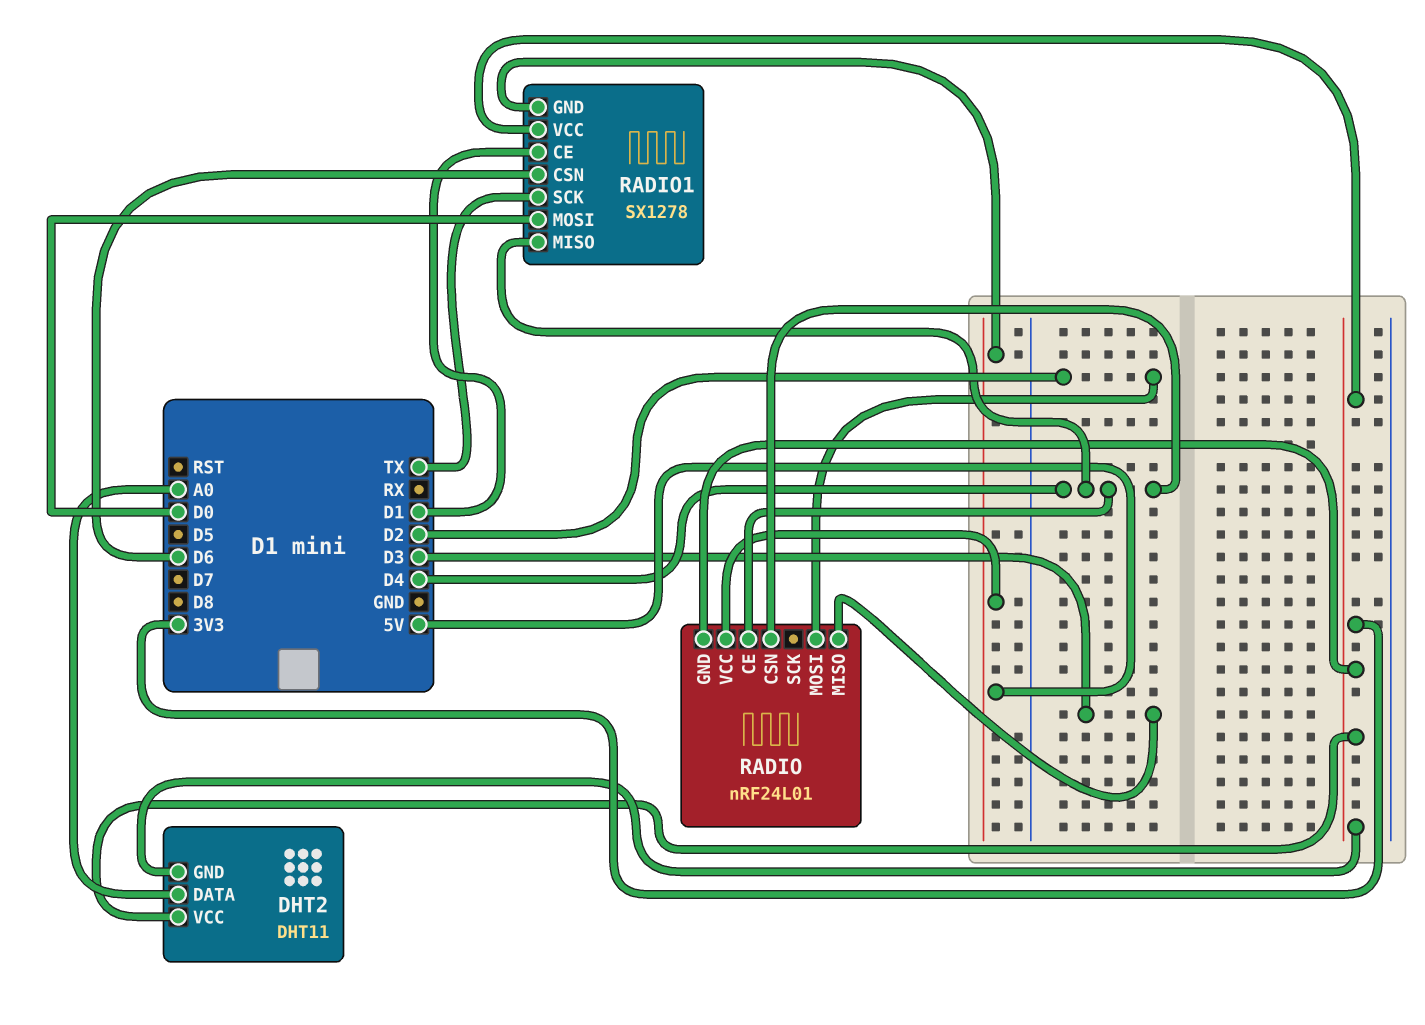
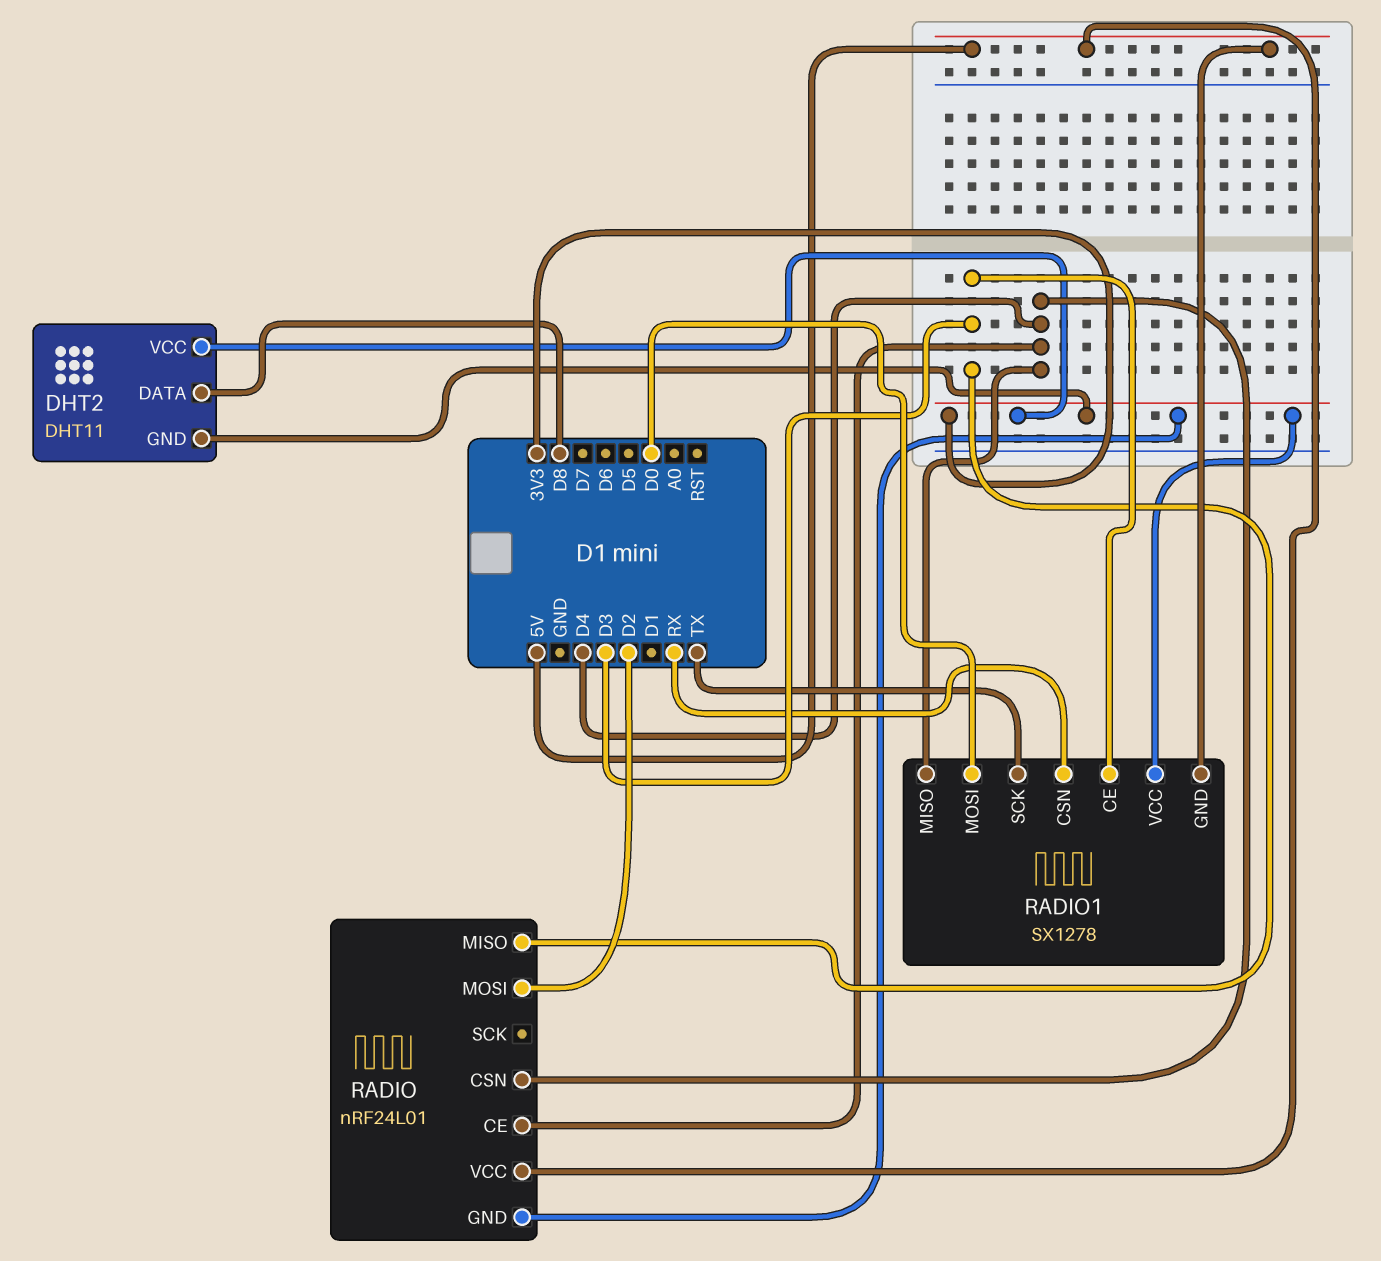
DHT2 pin DATA: A0 -> D8
RADIO1 pin CE: D1 -> D3
RADIO1 pin CSN: D6 -> RX

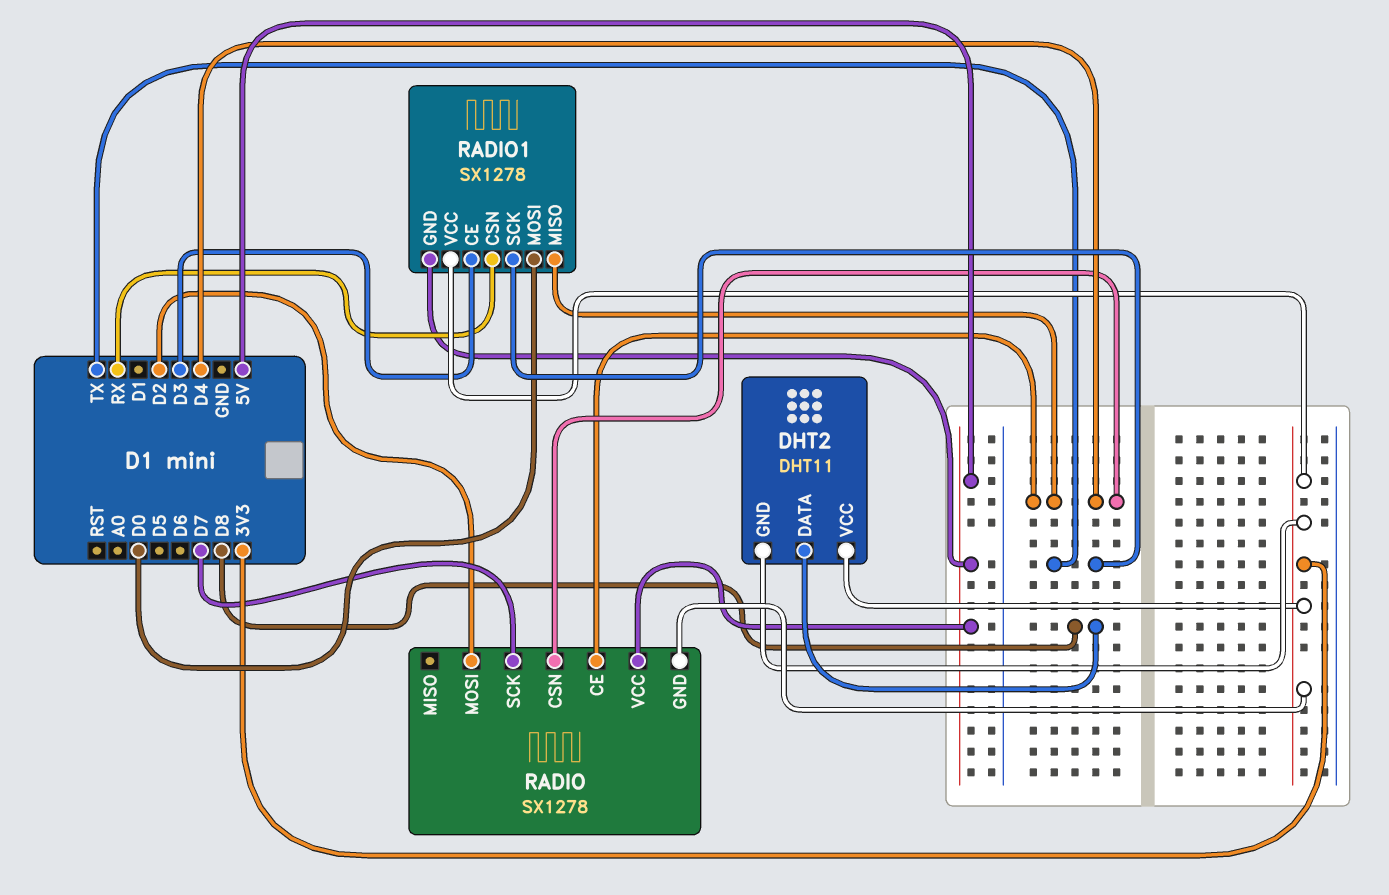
RADIO: nRF24L01 -> SX1278
RADIO pin MISO: D3 -> none
RADIO pin SCK: none -> D7

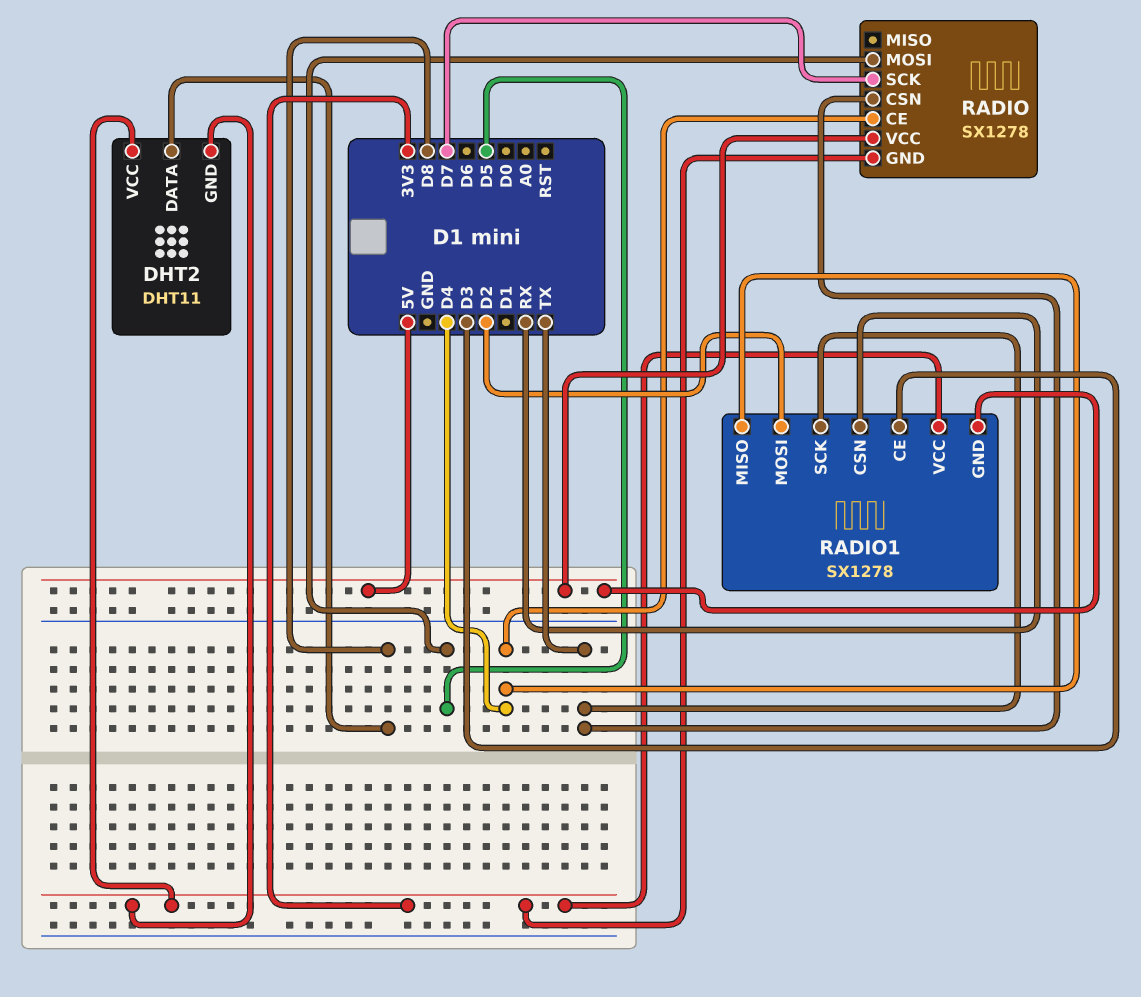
RADIO pin CSN: D4 -> TX
RADIO pin MOSI: D2 -> D5
RADIO1 pin MOSI: D0 -> D2

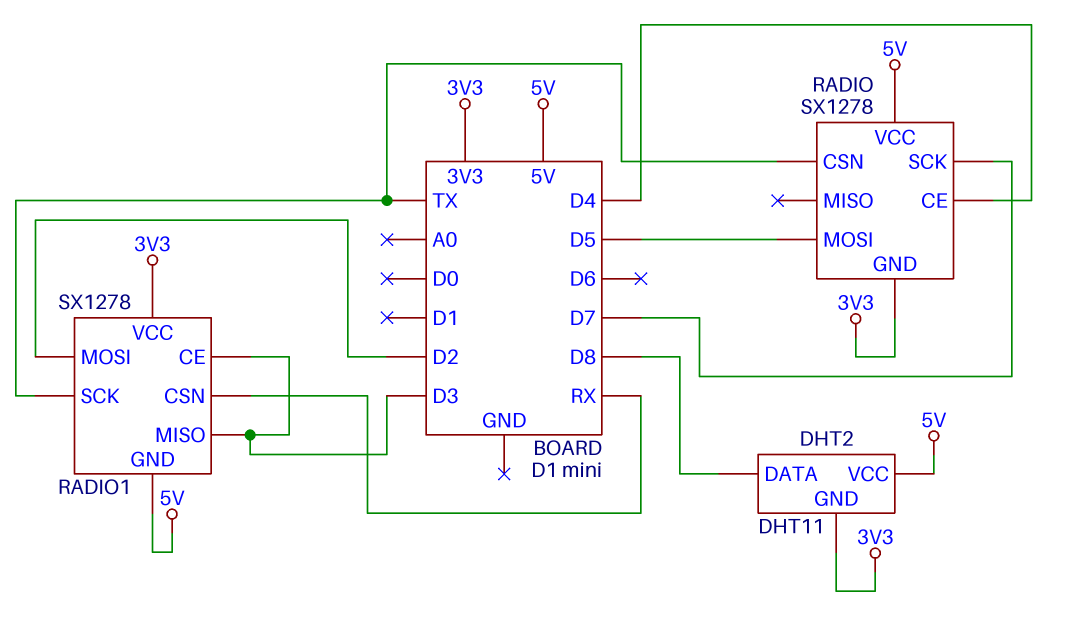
DHT2 pin VCC: 3V3 -> 5V
RADIO1 pin MISO: D4 -> D3

